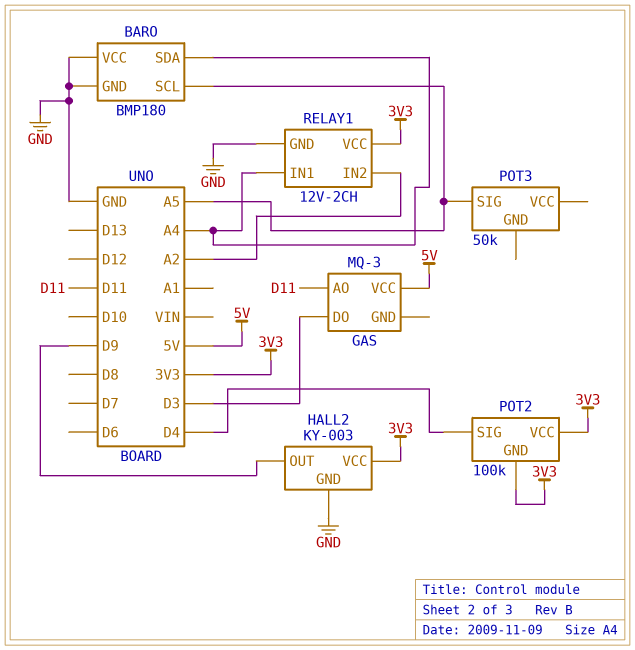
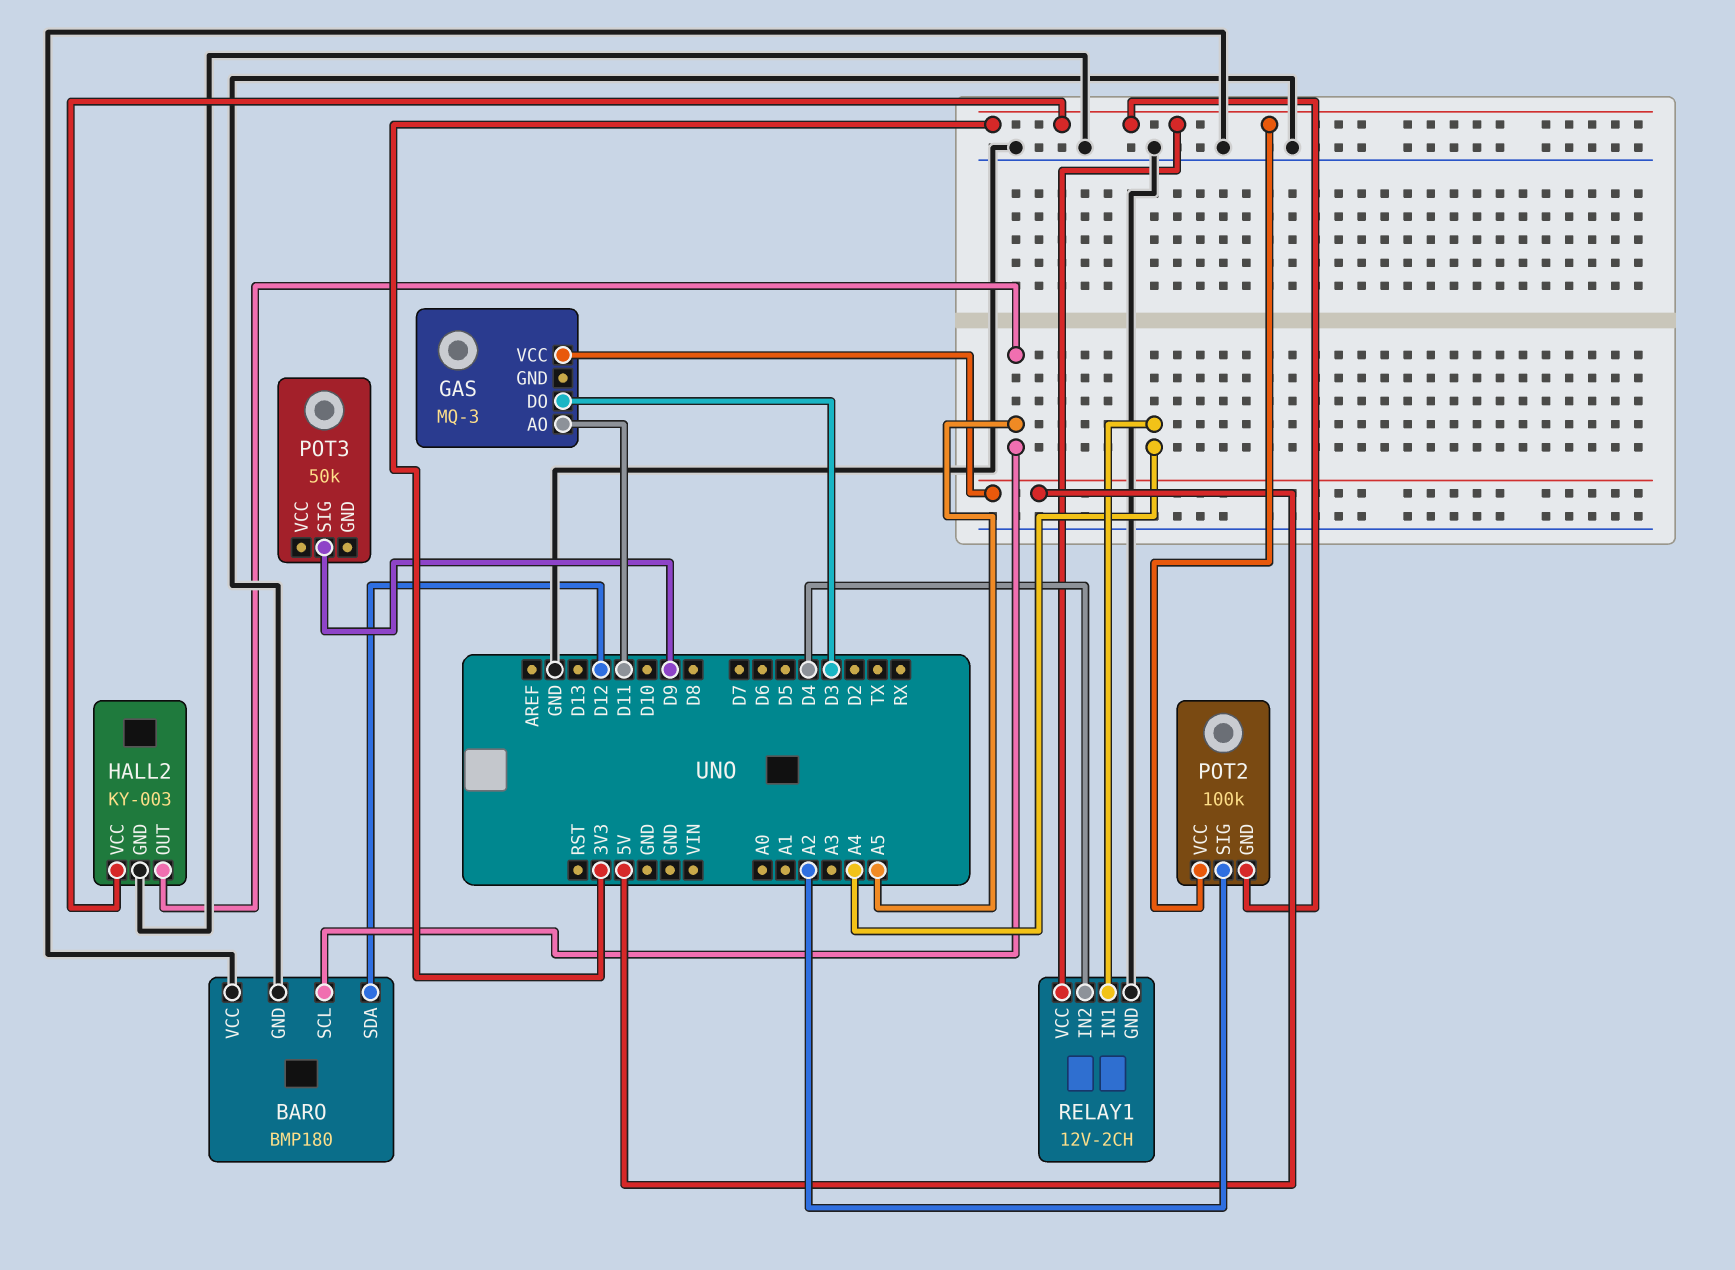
BARO pin SDA: A4 -> D12
HALL2 pin OUT: D9 -> A5
POT2 pin SIG: D4 -> A2
POT3 pin SIG: A5 -> D9
RELAY1 pin IN2: A2 -> D4

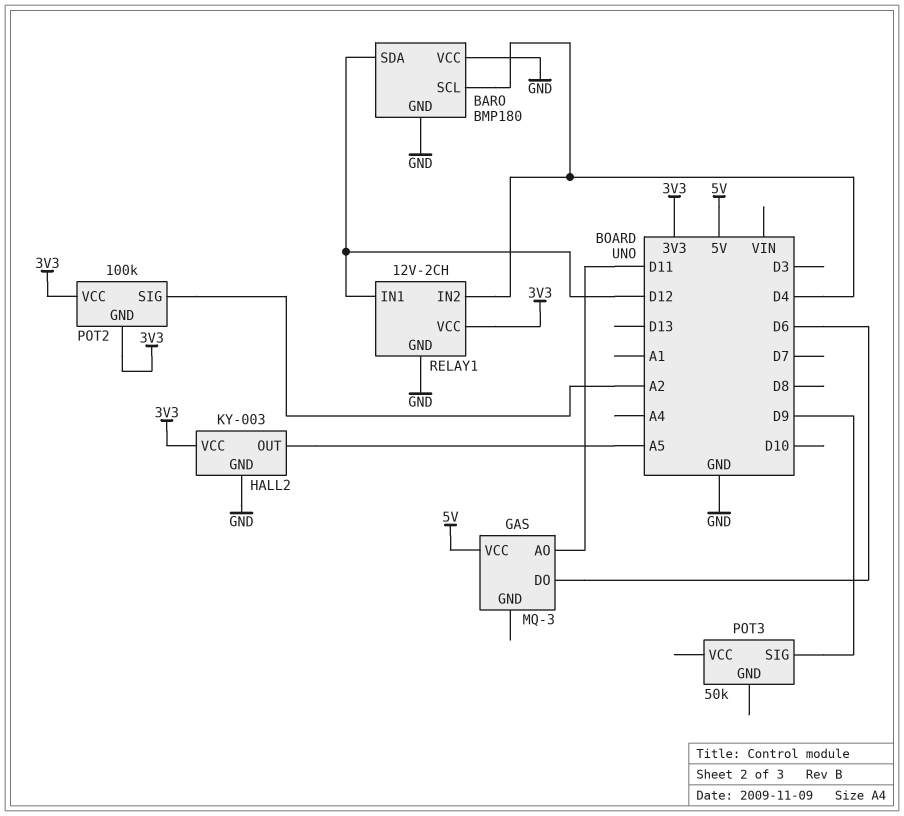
BARO pin SCL: A5 -> D4
GAS pin DO: D3 -> D6
RELAY1 pin IN1: A4 -> D12

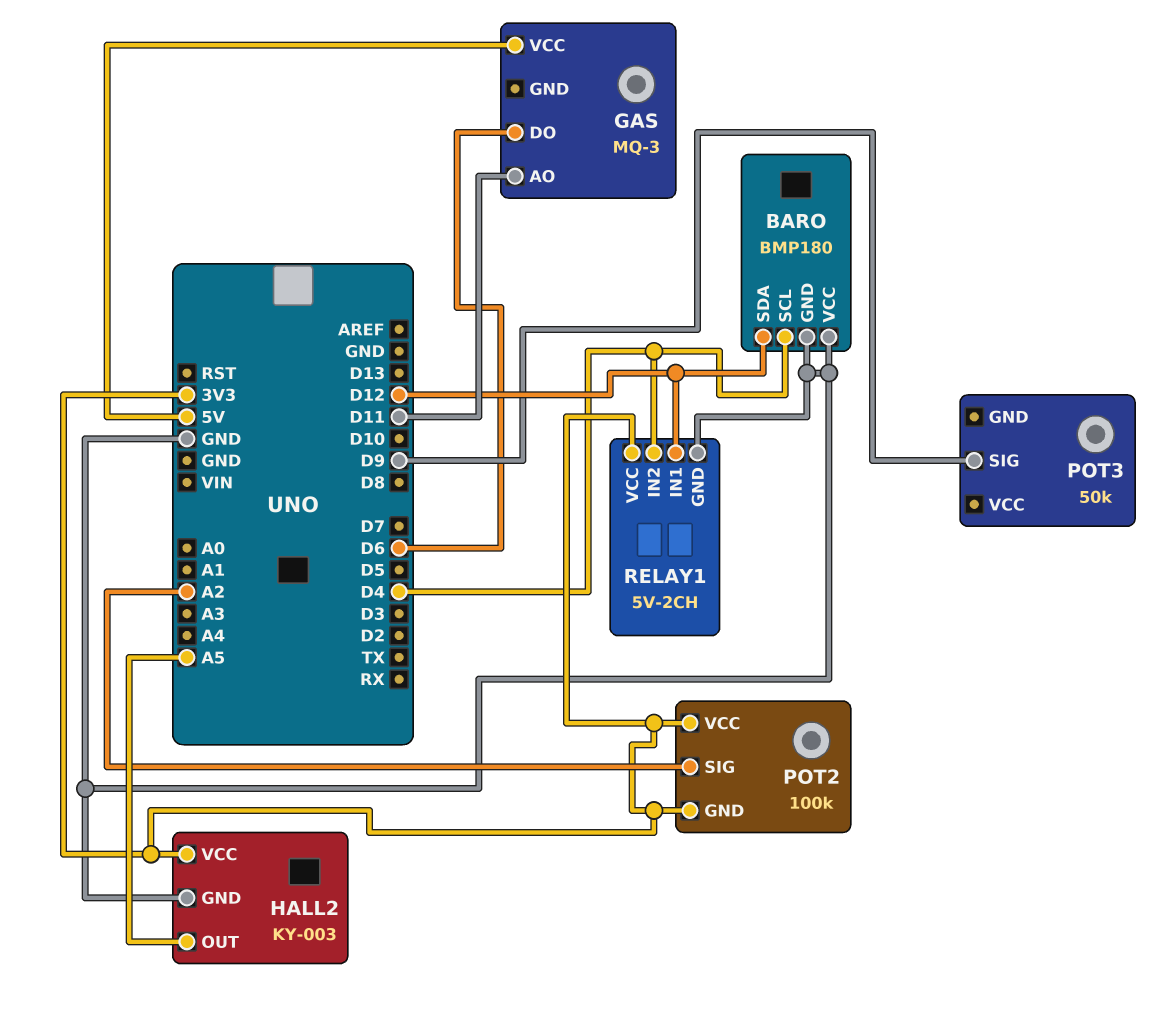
RELAY1: 12V-2CH -> 5V-2CH

